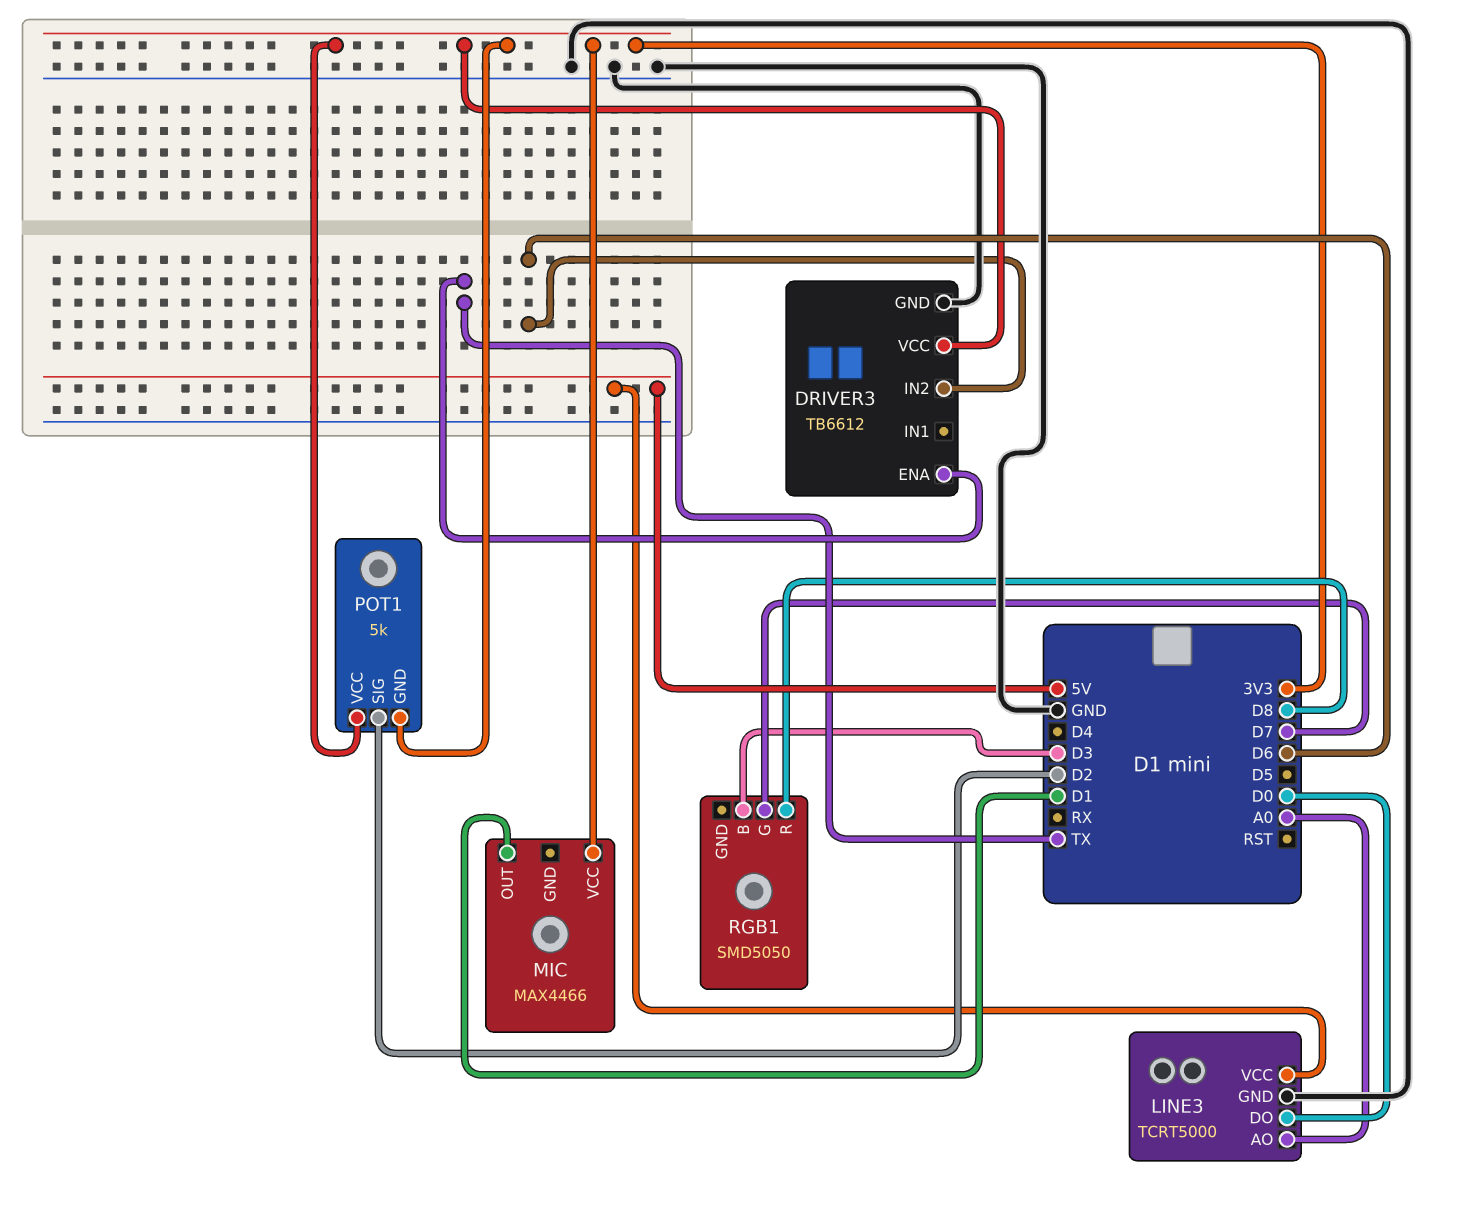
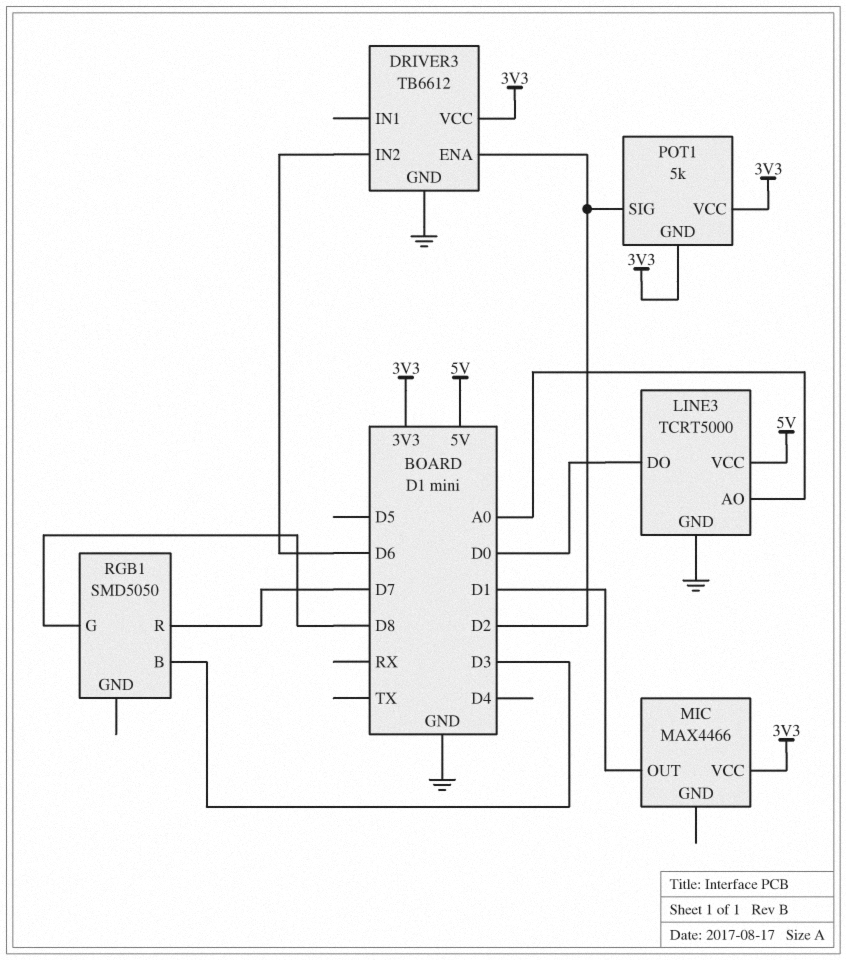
DRIVER3 pin ENA: TX -> D2
RGB1 pin G: D7 -> D8
RGB1 pin R: D8 -> D7

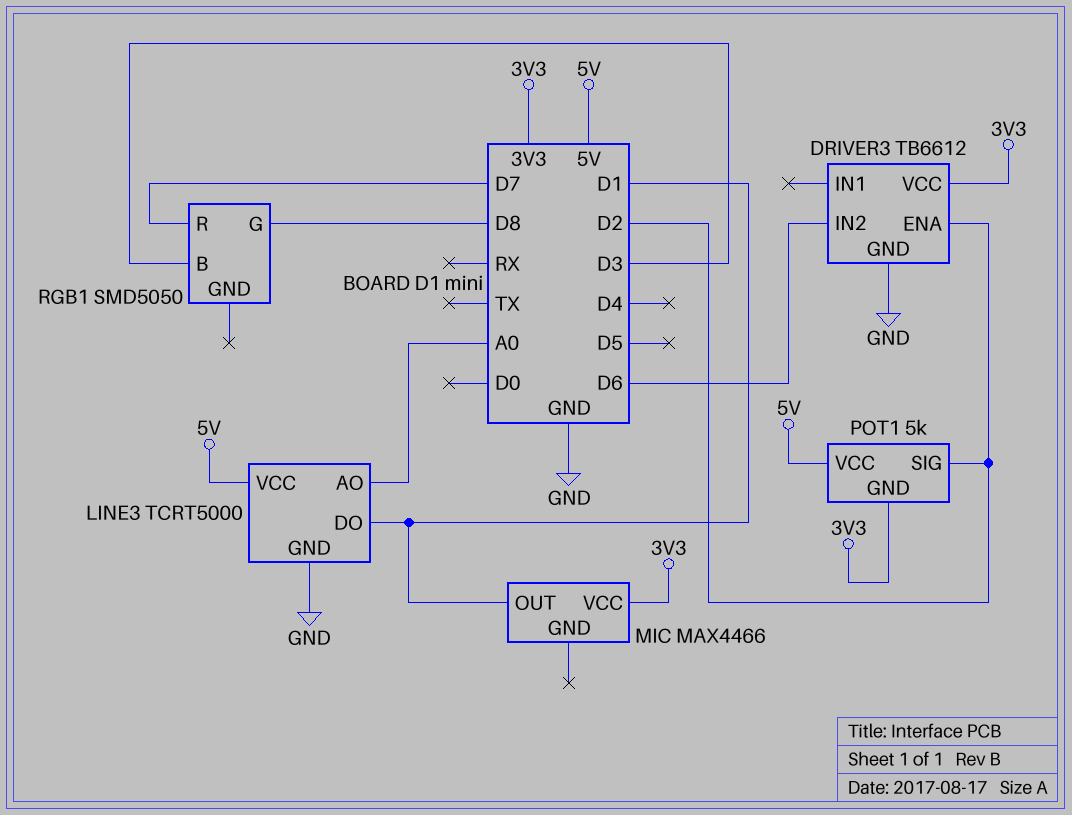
LINE3 pin DO: D0 -> D1
POT1 pin VCC: 3V3 -> 5V

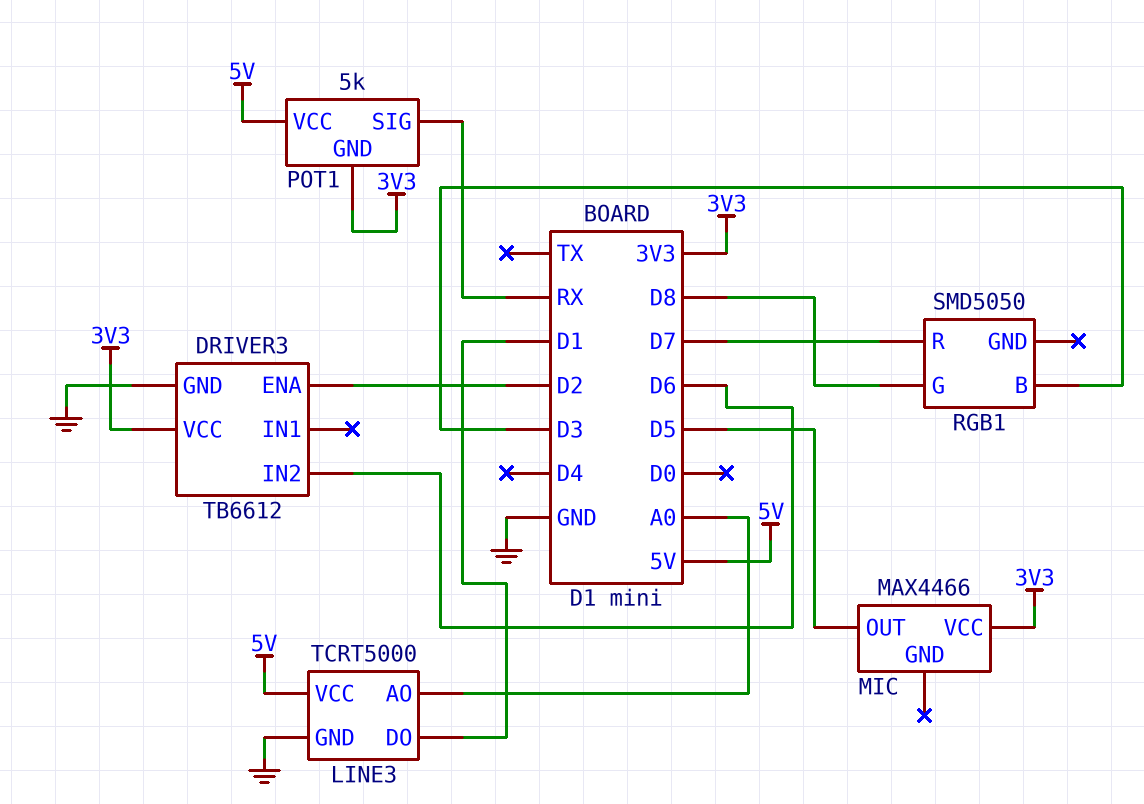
MIC pin OUT: D1 -> D5
POT1 pin SIG: D2 -> RX

